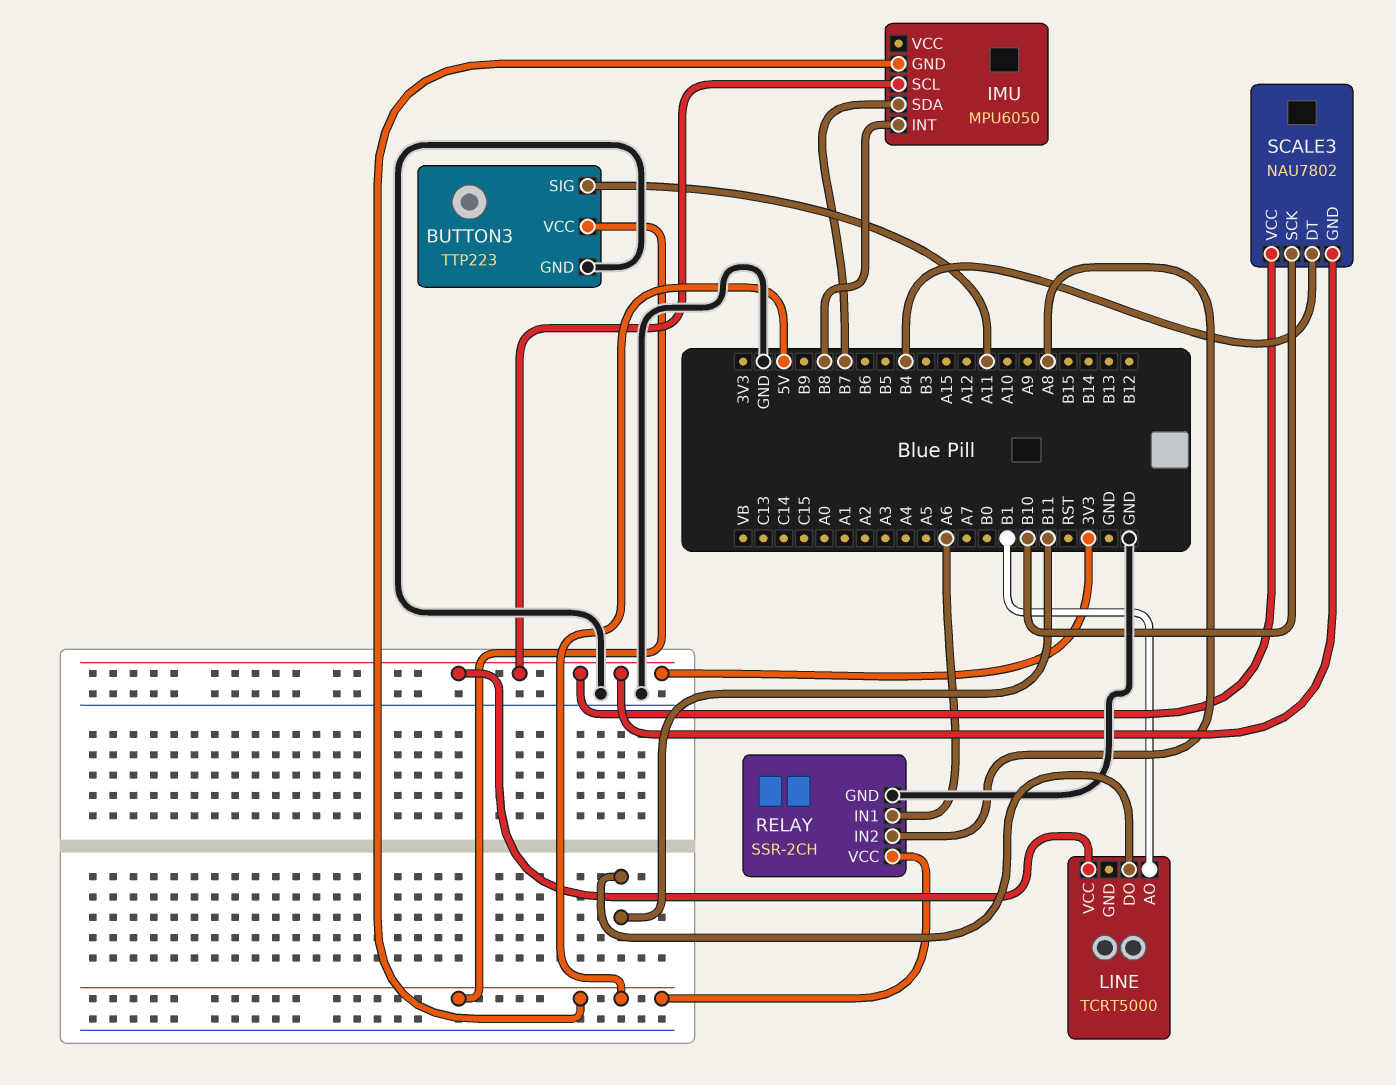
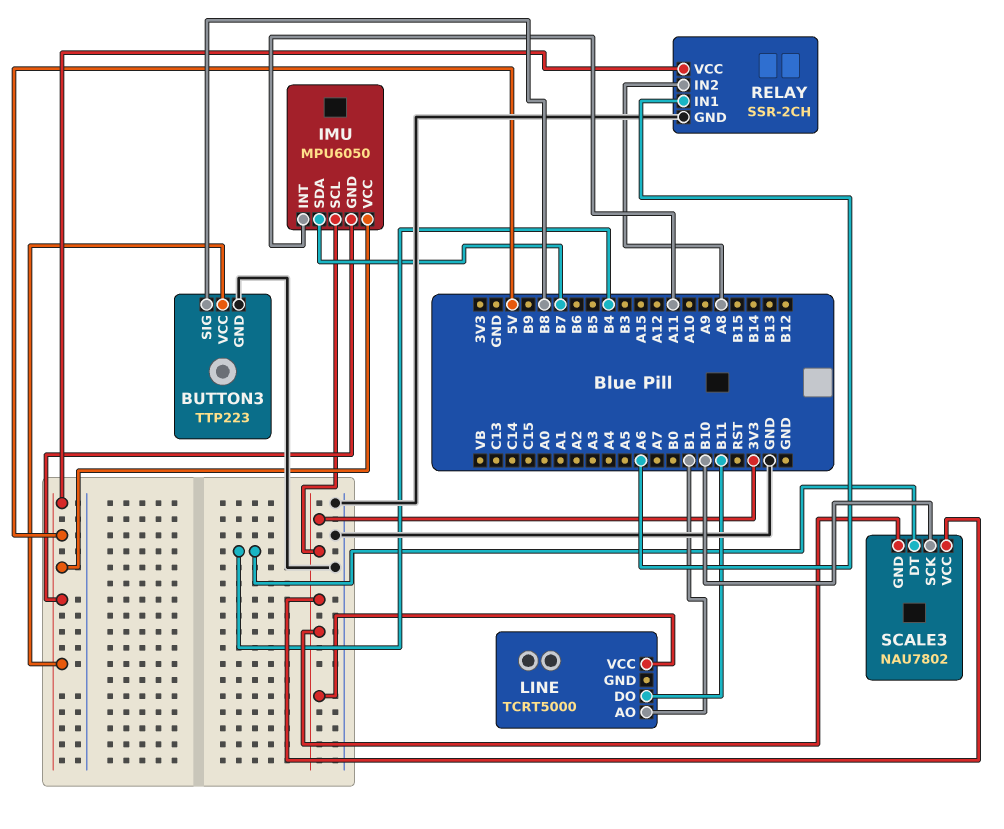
BUTTON3 pin SIG: A11 -> B8
IMU pin INT: B8 -> A11
IMU pin VCC: none -> 5V

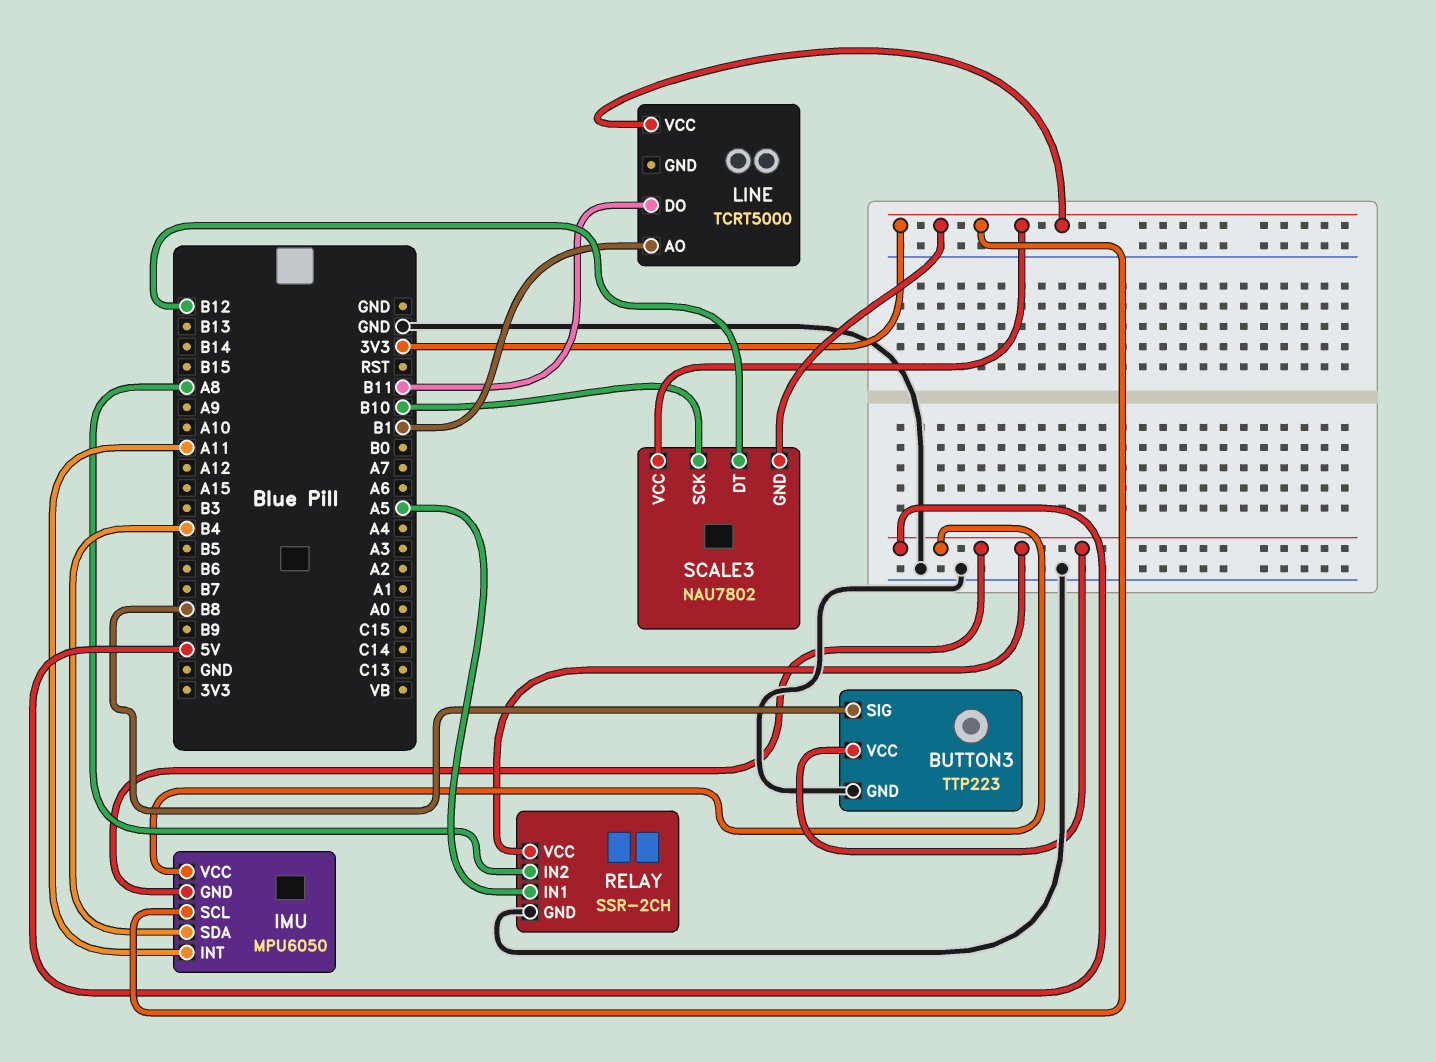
IMU pin SDA: B7 -> B4
RELAY pin IN1: A6 -> A5
SCALE3 pin DT: B4 -> B12

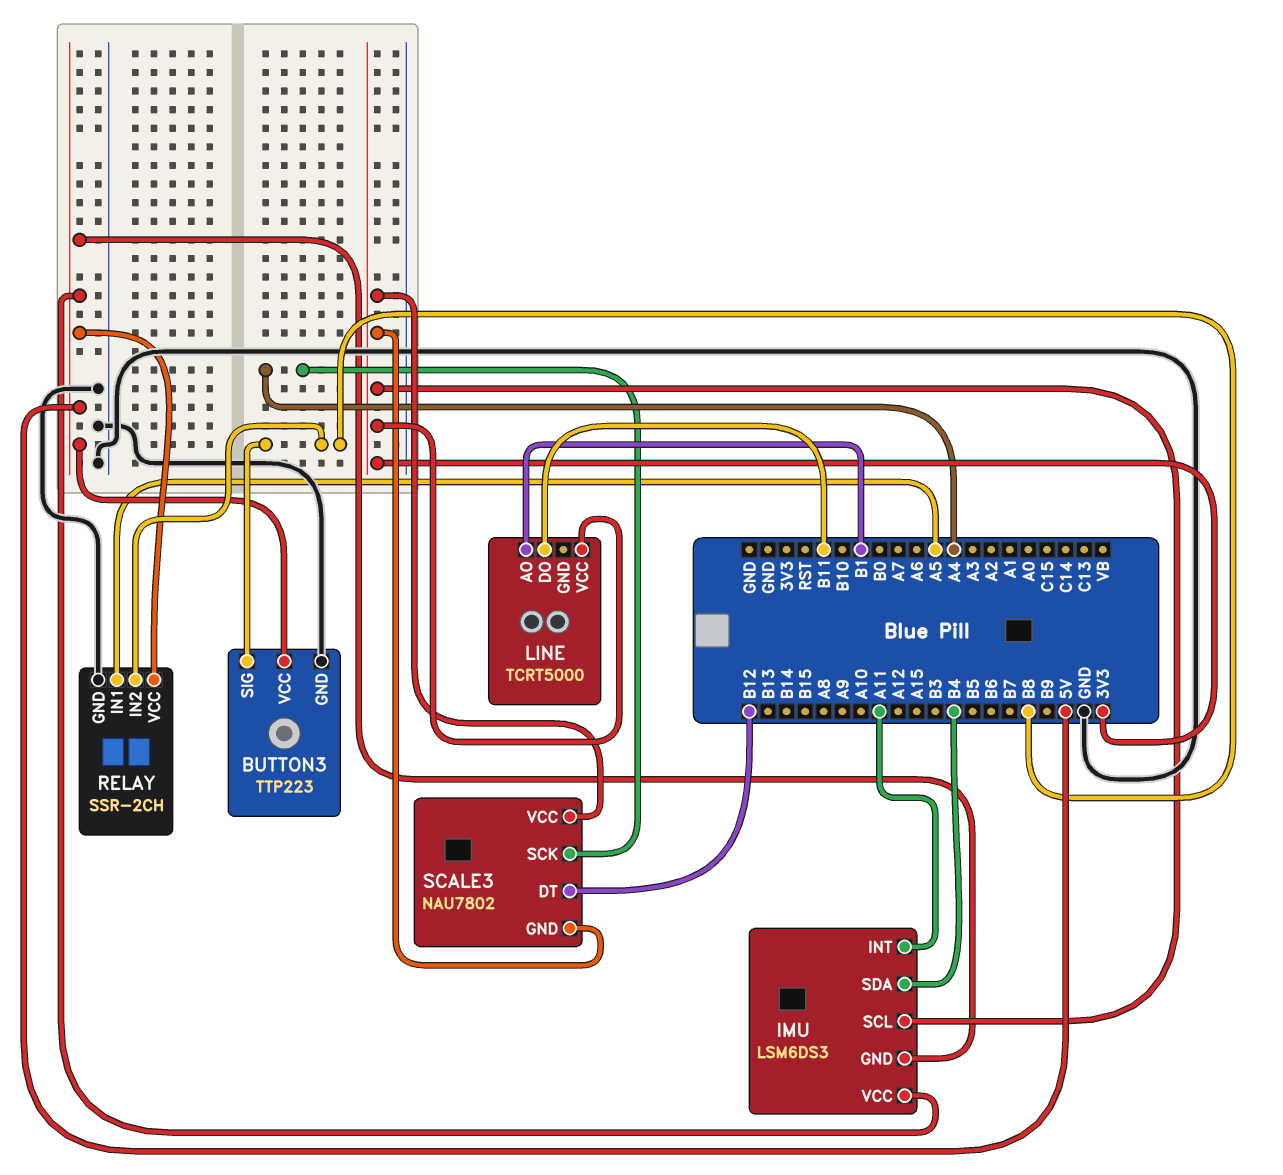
IMU: MPU6050 -> LSM6DS3
RELAY pin IN2: A8 -> B8
SCALE3 pin SCK: B10 -> A4

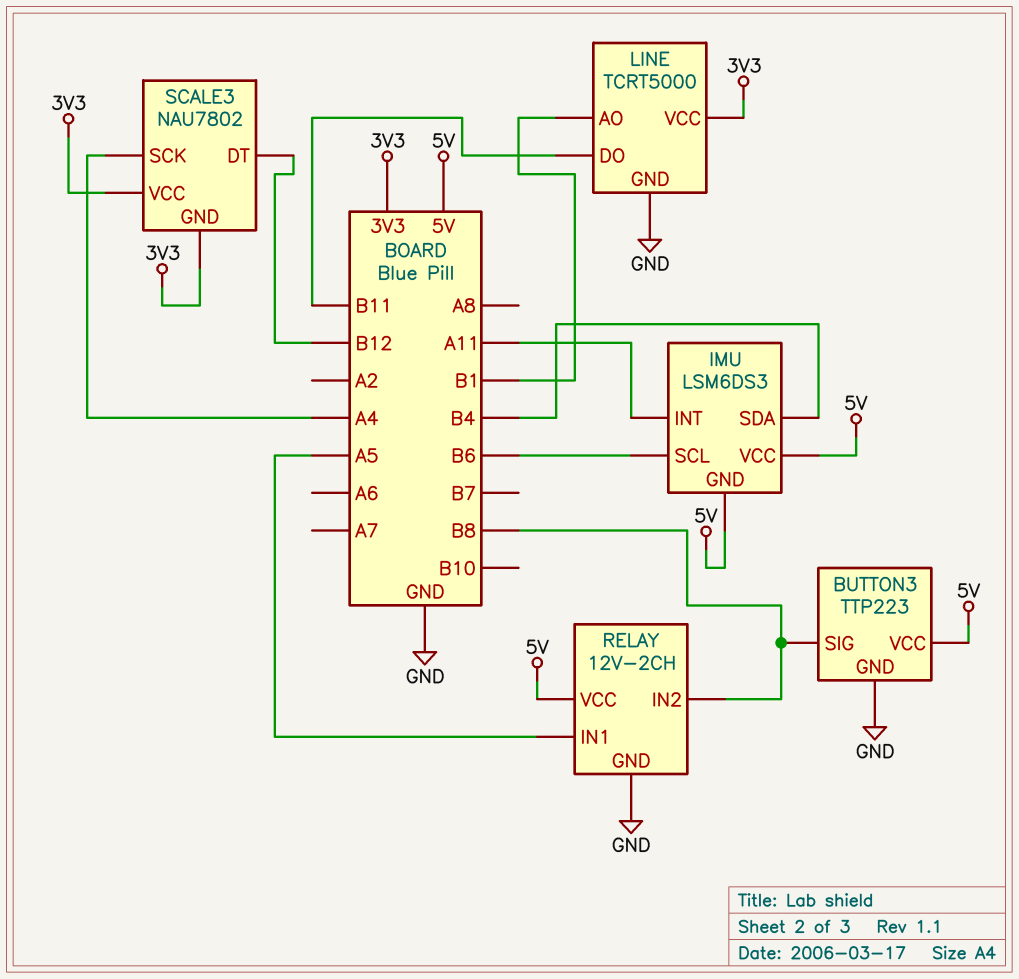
IMU pin SCL: 3V3 -> B6
LINE pin GND: none -> GND
RELAY: SSR-2CH -> 12V-2CH

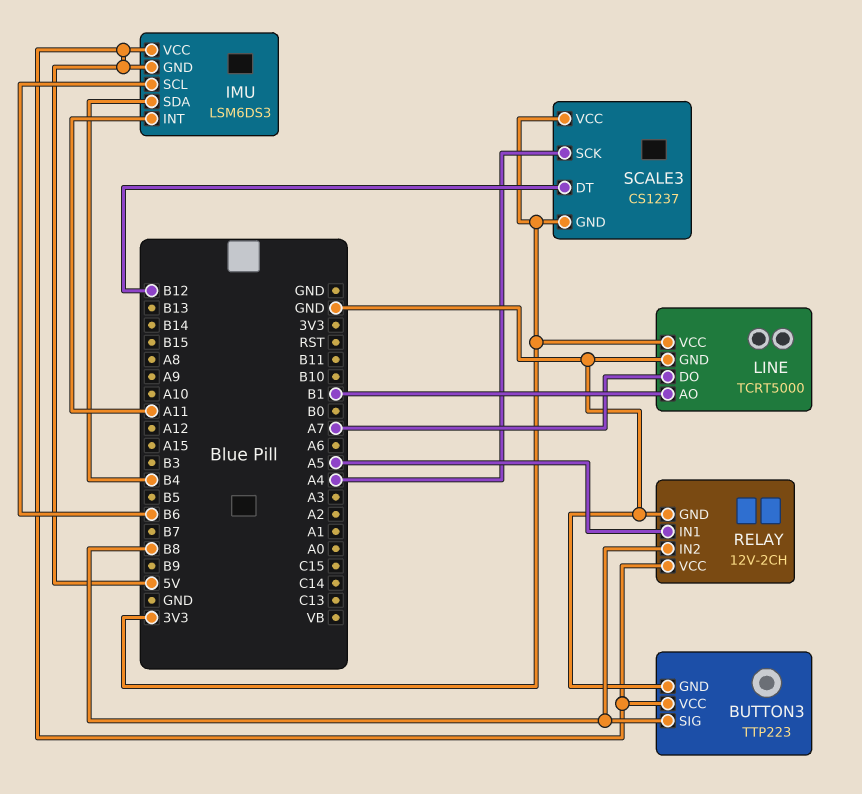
LINE pin DO: B11 -> A7
SCALE3: NAU7802 -> CS1237

